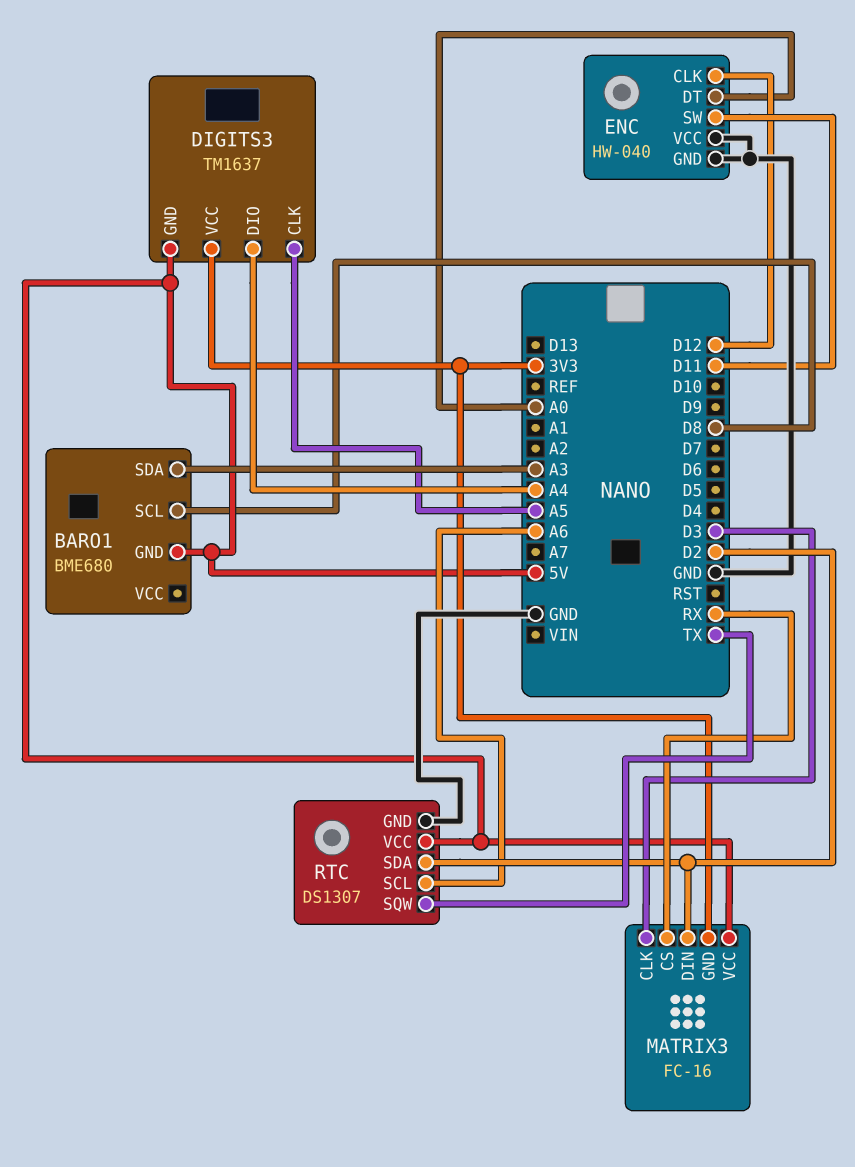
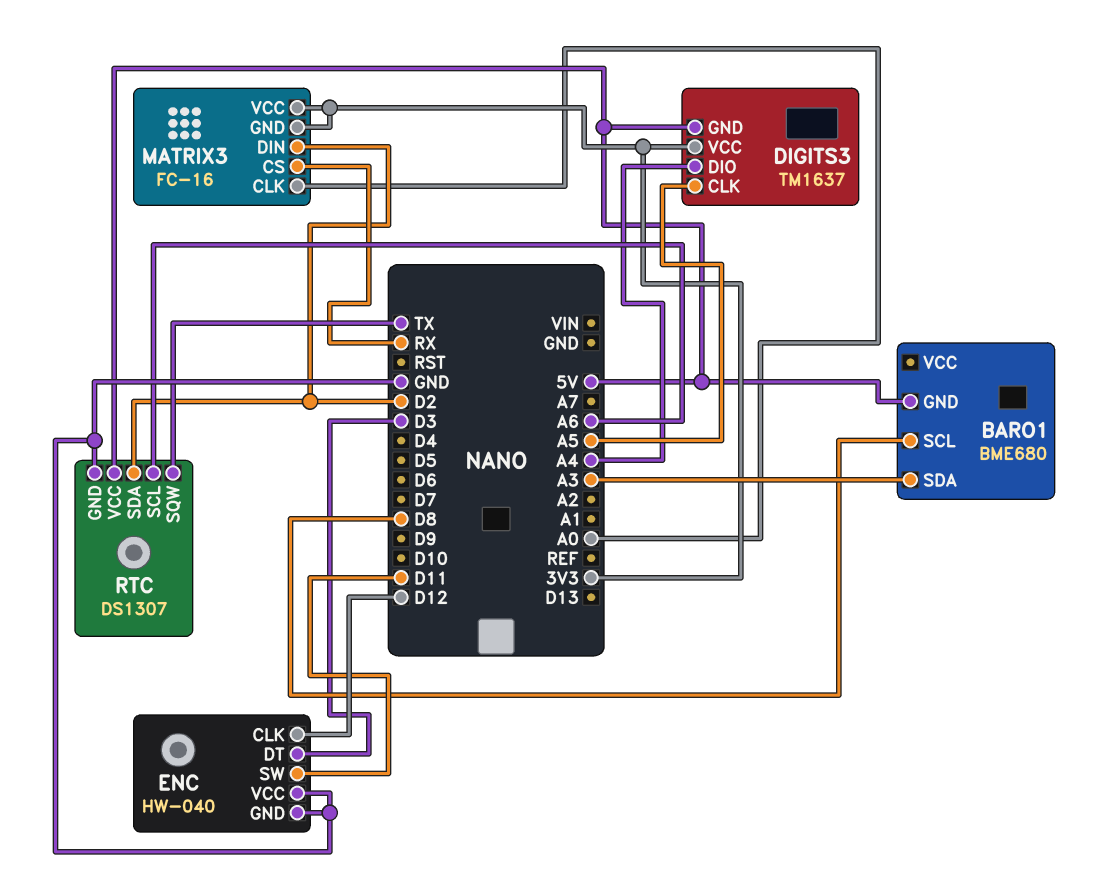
ENC pin DT: A0 -> D3
MATRIX3 pin CLK: D3 -> A0
MATRIX3 pin VCC: 5V -> 3V3

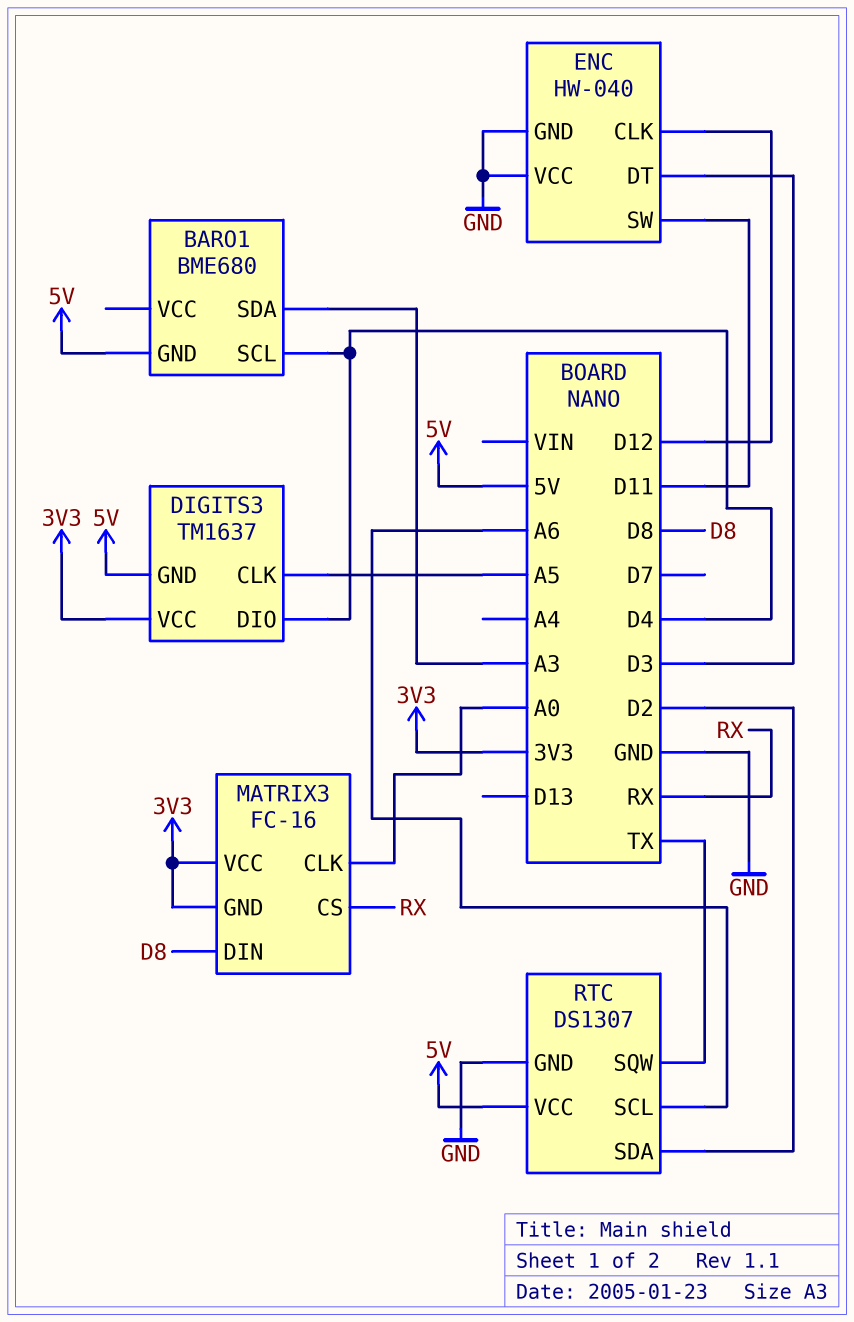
BARO1 pin SCL: D8 -> D4
DIGITS3 pin DIO: A4 -> D4
MATRIX3 pin DIN: D2 -> D8

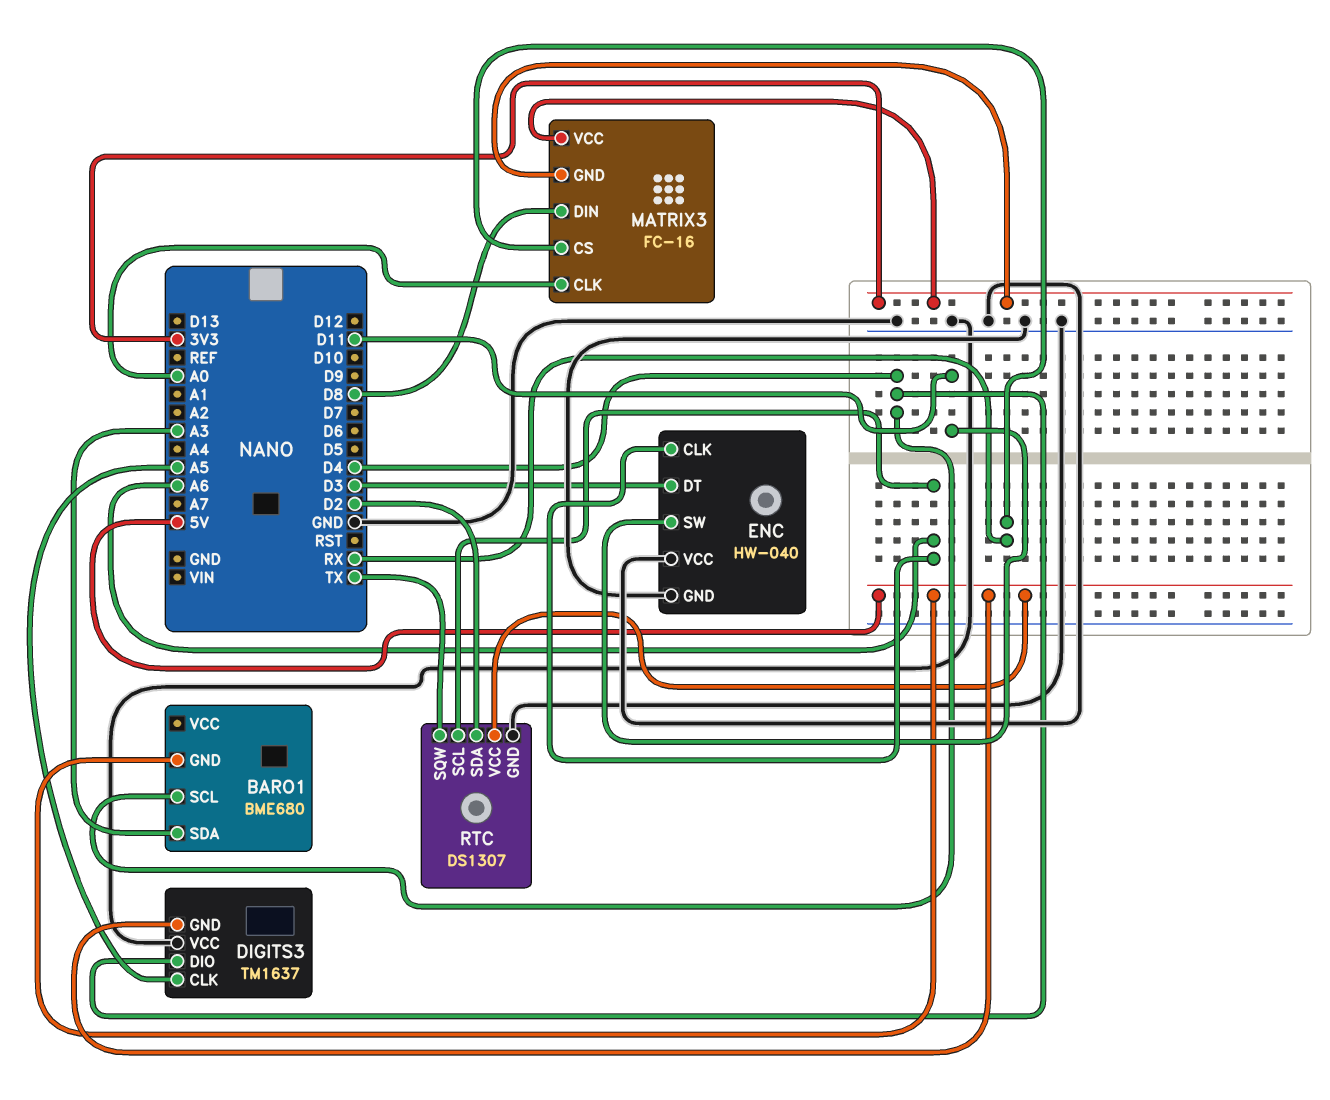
DIGITS3 pin VCC: 3V3 -> GND
ENC pin CLK: D12 -> A6

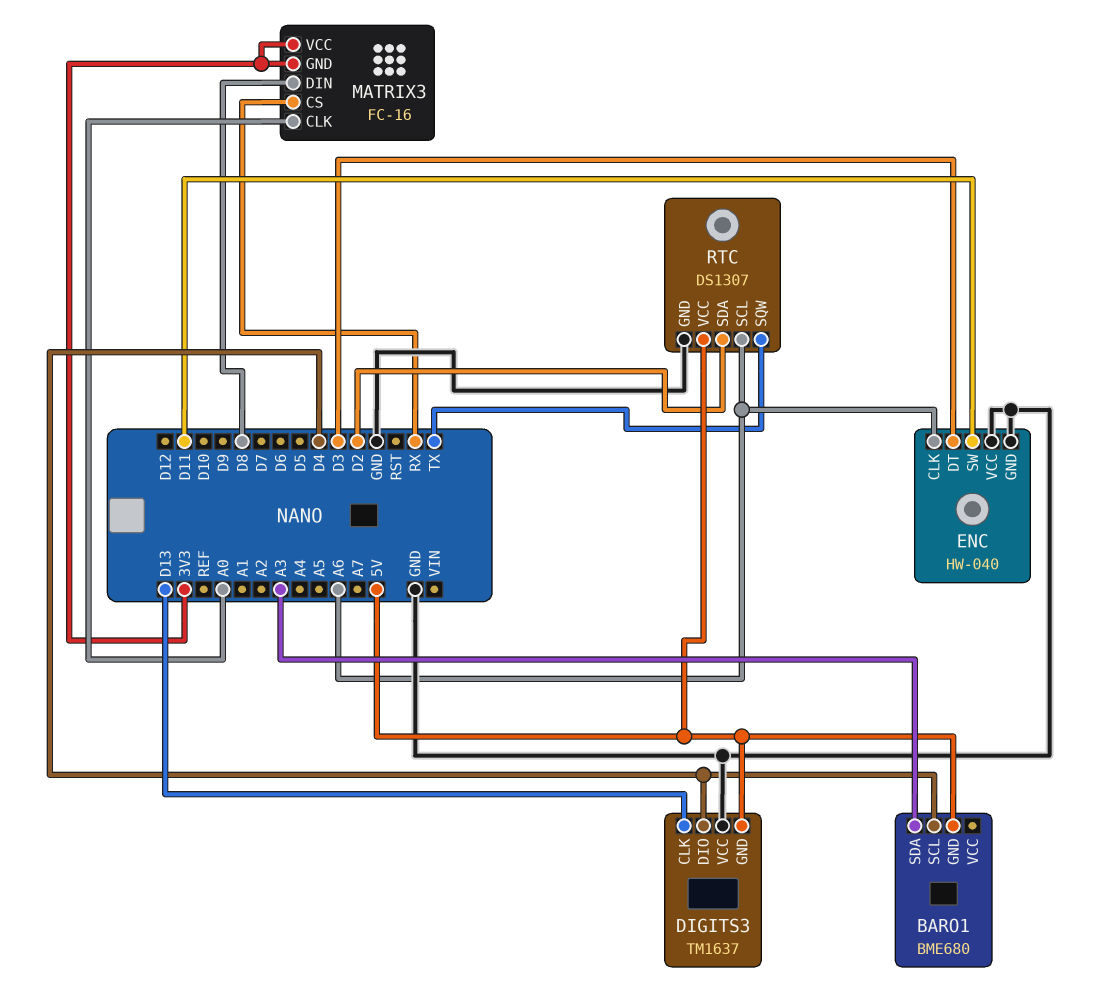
DIGITS3 pin CLK: A5 -> D13

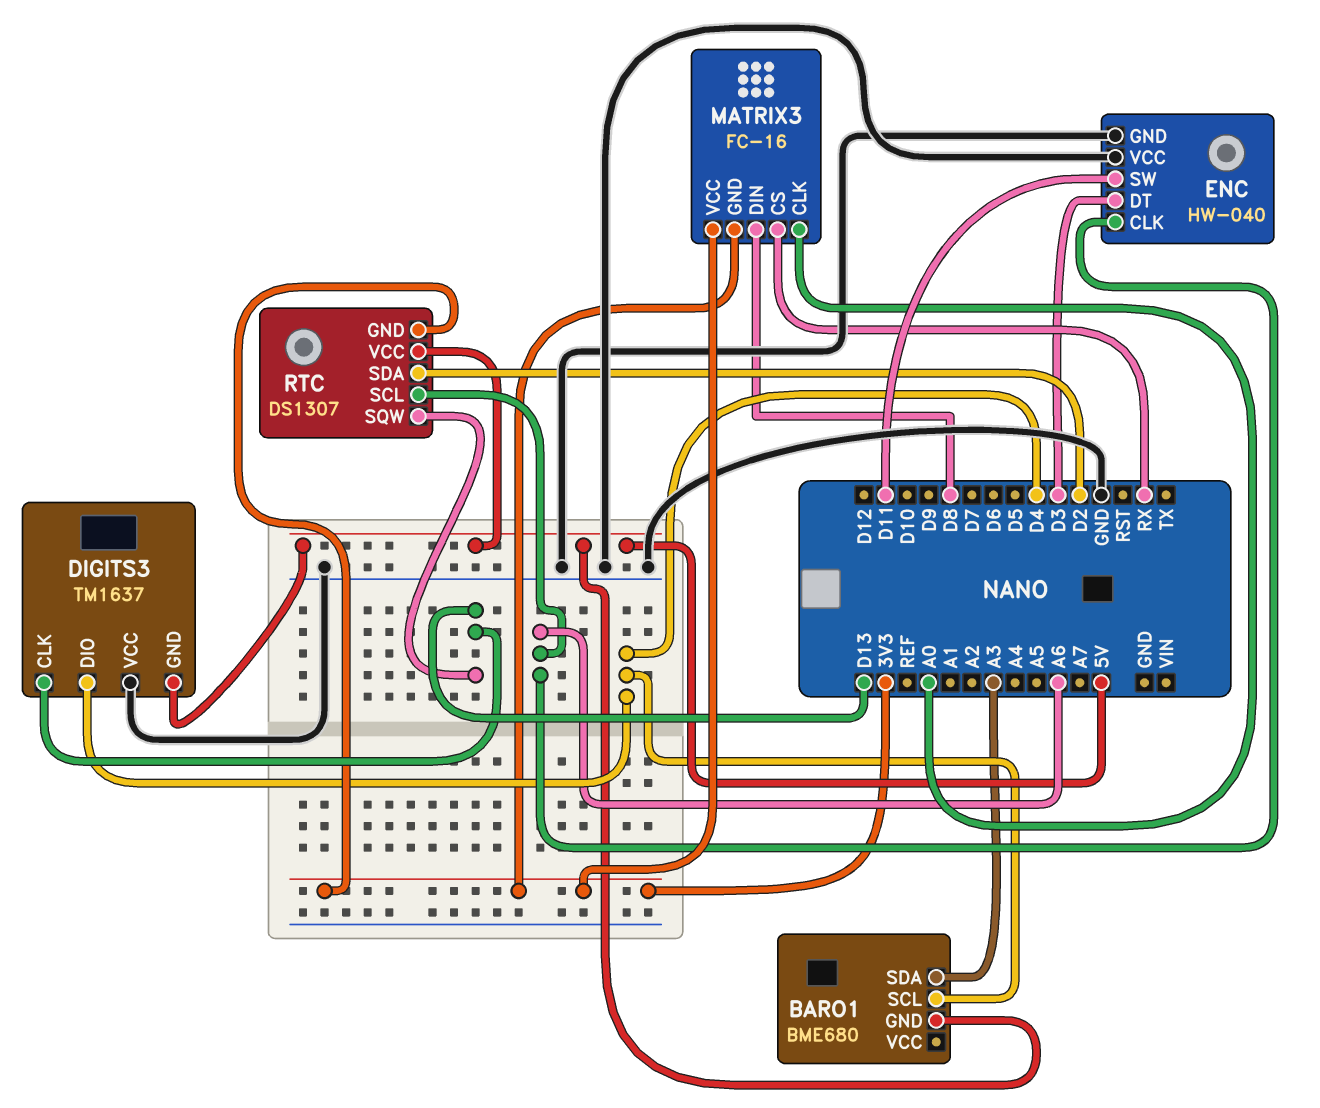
RTC pin GND: GND -> 3V3
RTC pin SQW: TX -> D13

